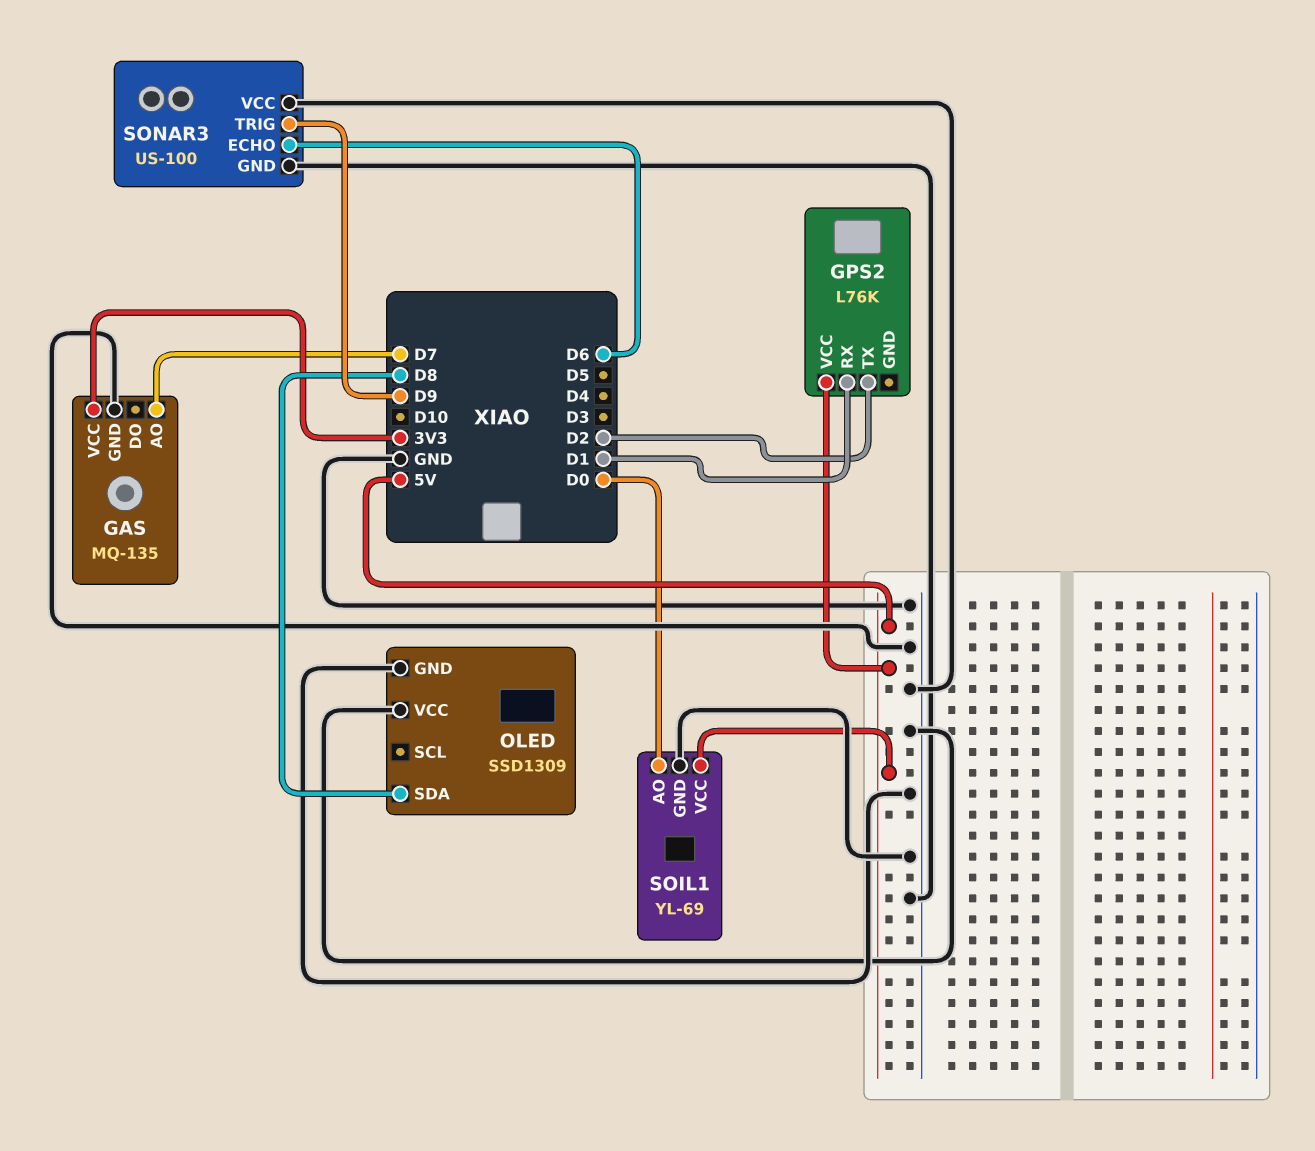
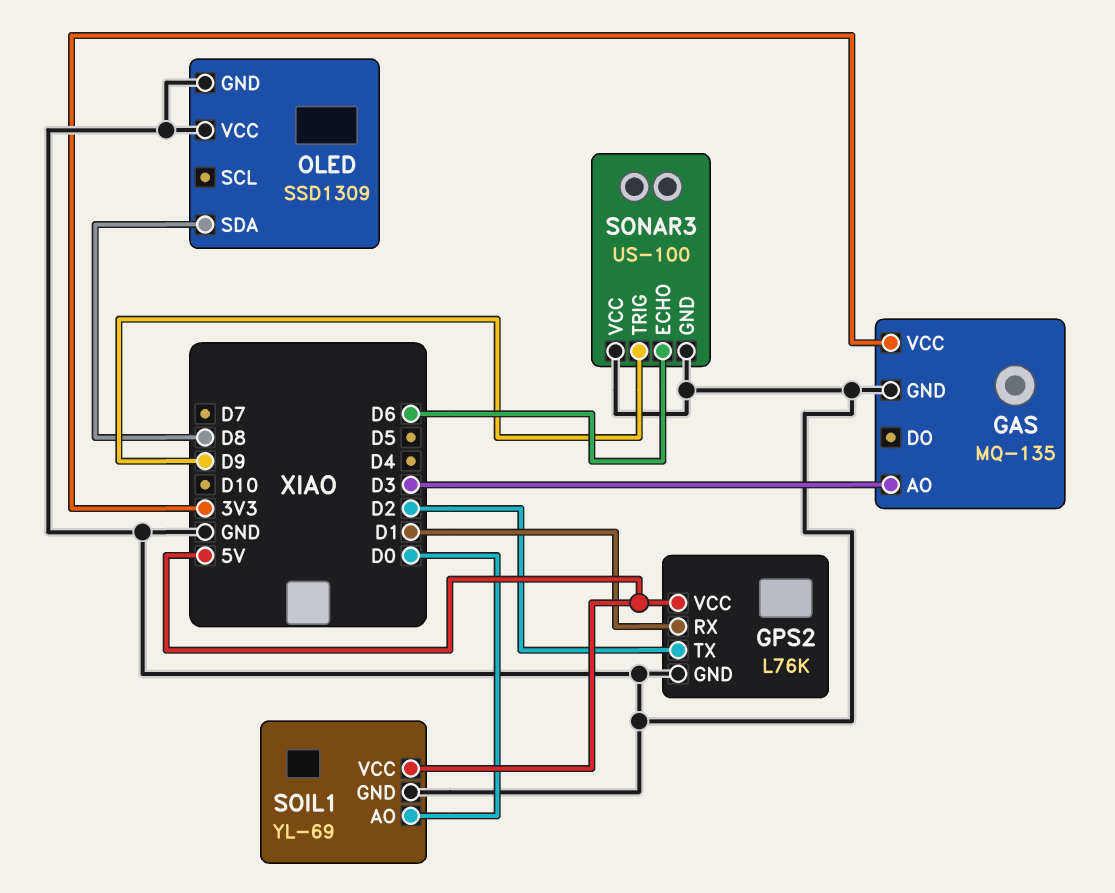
GAS pin AO: D7 -> D3
GPS2 pin GND: none -> GND

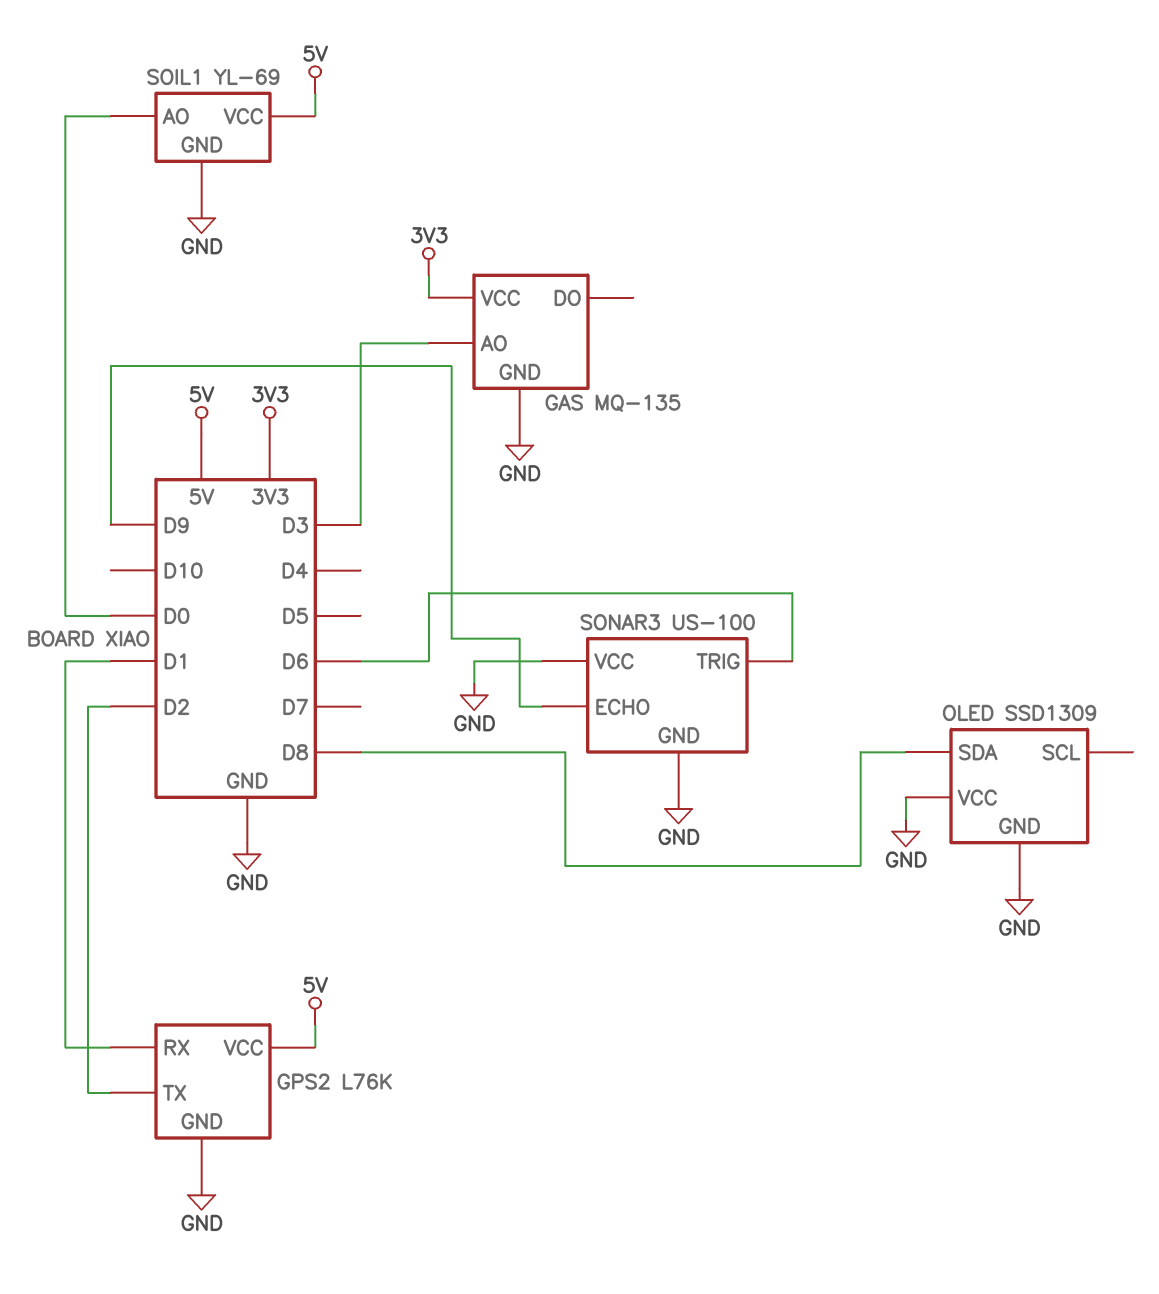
SONAR3 pin ECHO: D6 -> D9
SONAR3 pin TRIG: D9 -> D6

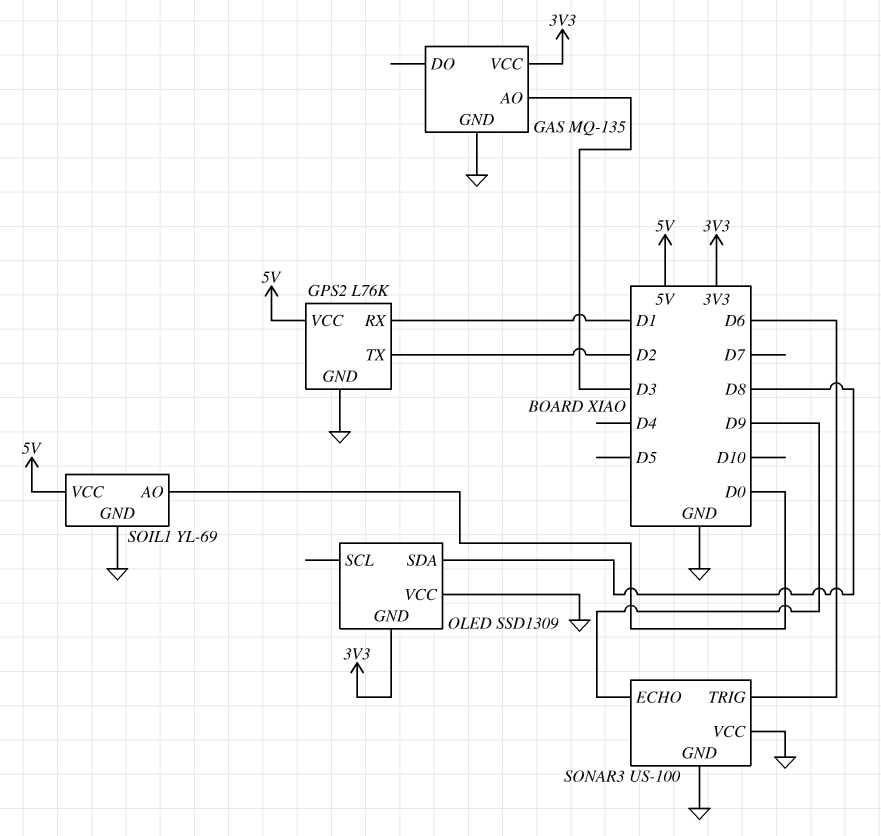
OLED pin GND: GND -> 3V3

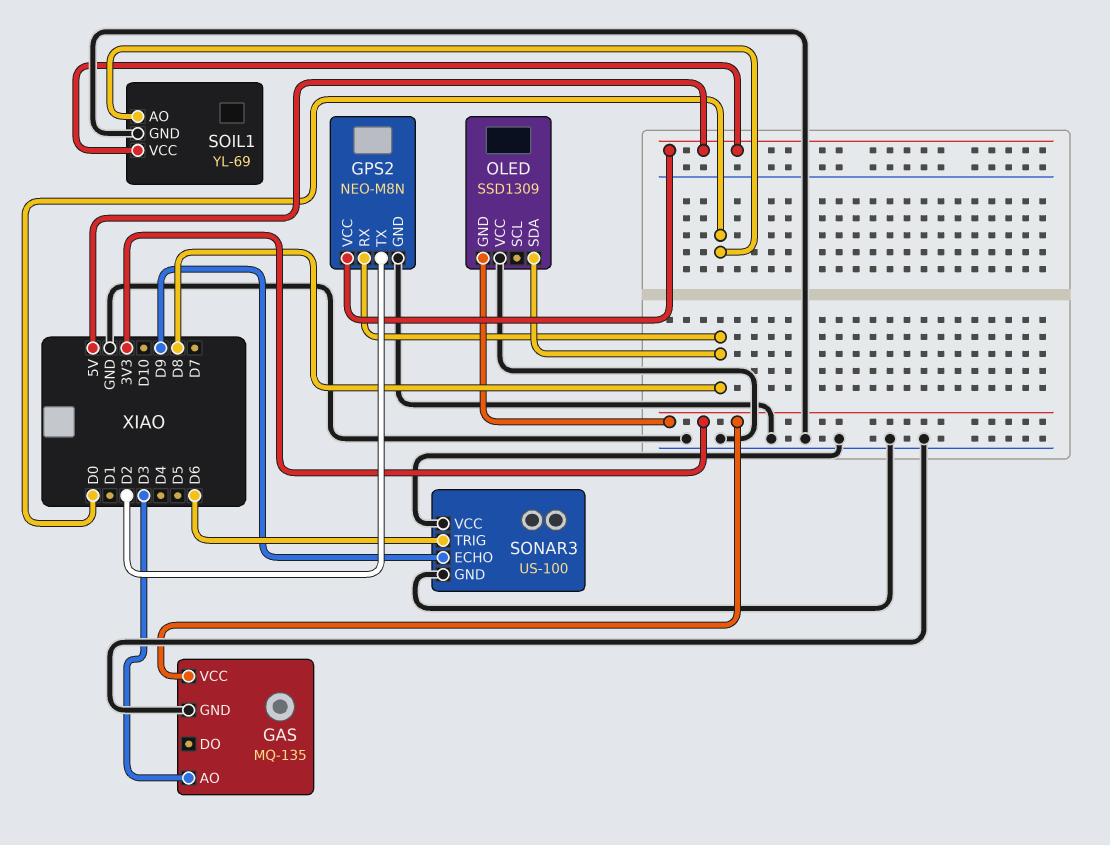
GPS2: L76K -> NEO-M8N
GPS2 pin RX: D1 -> D8

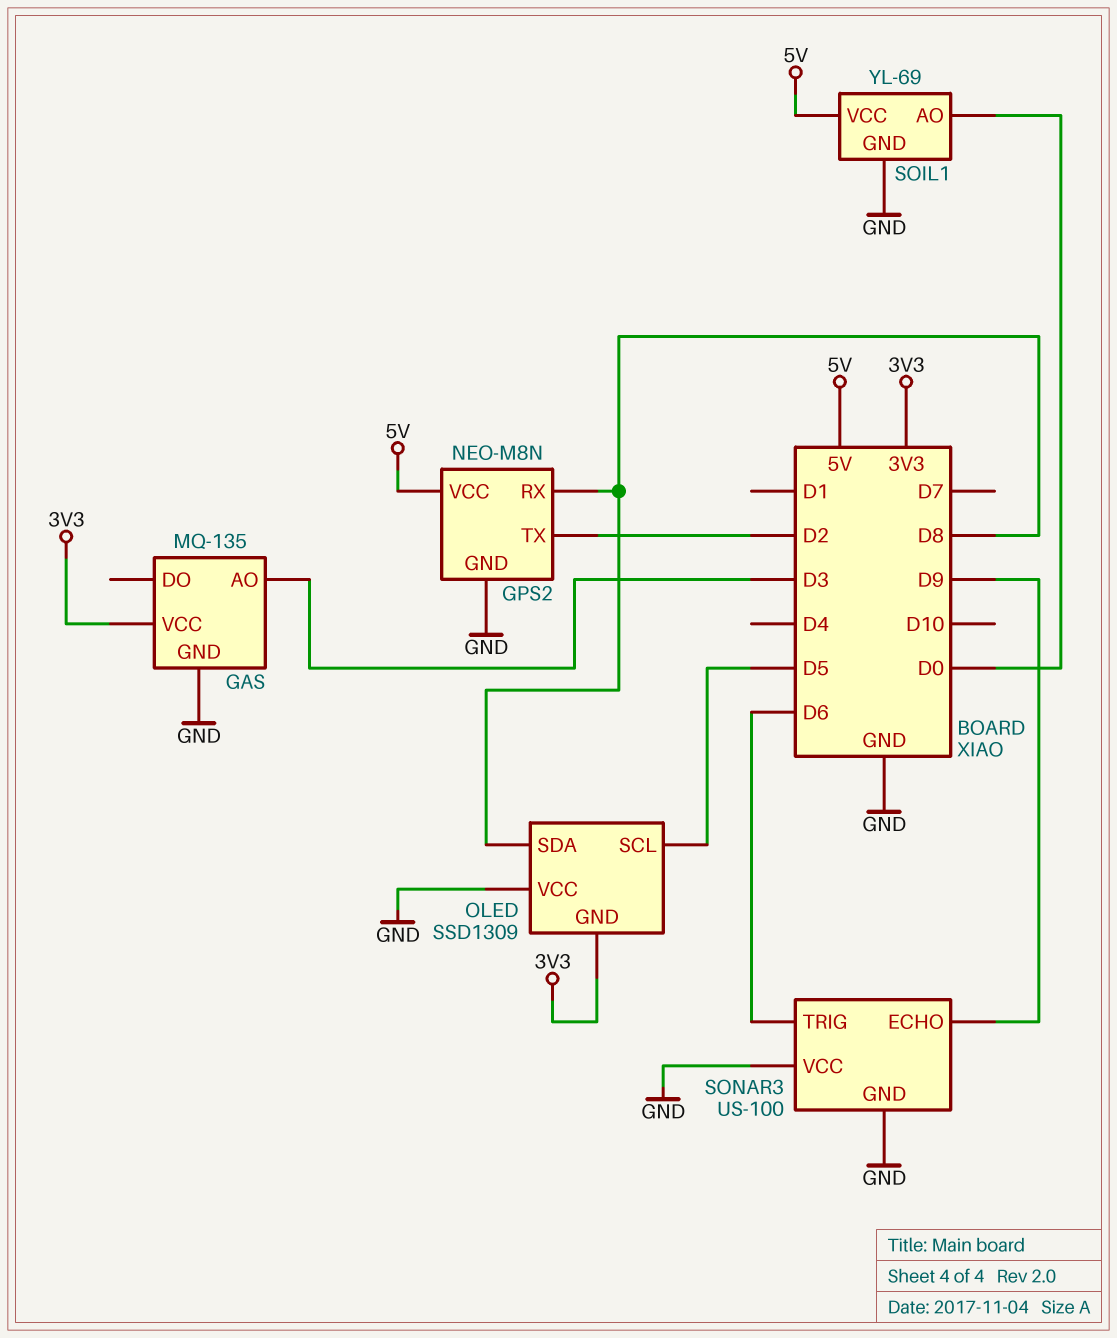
OLED pin SCL: none -> D5

